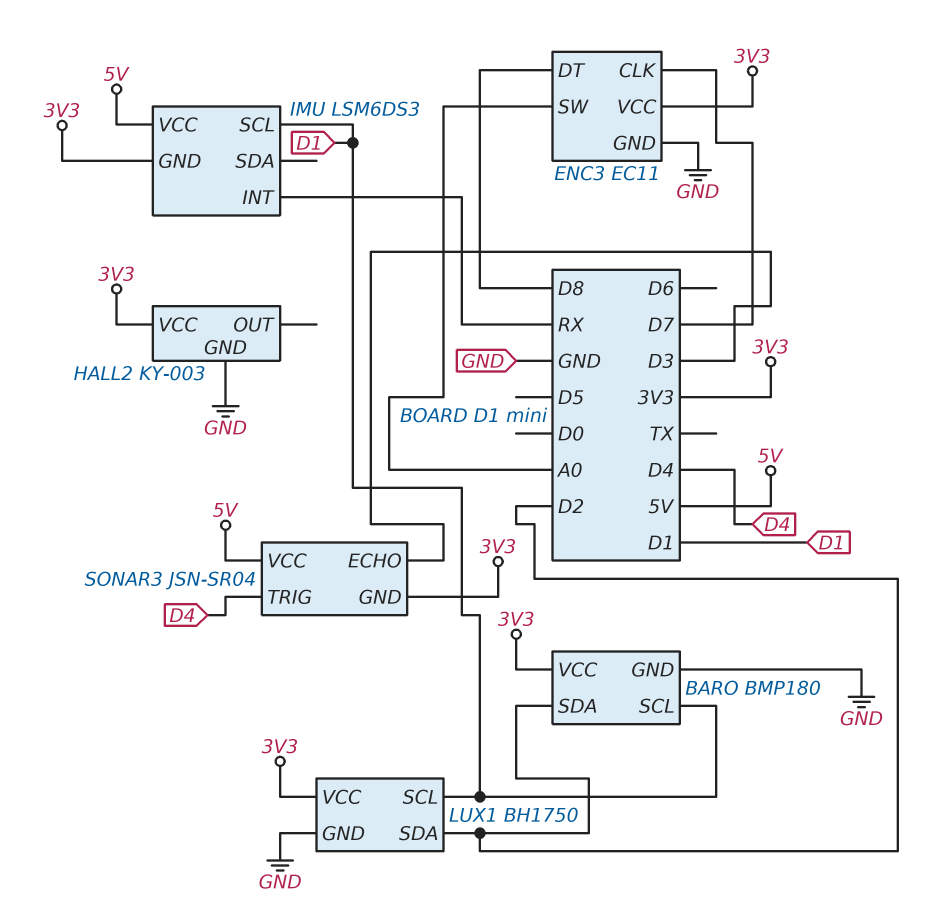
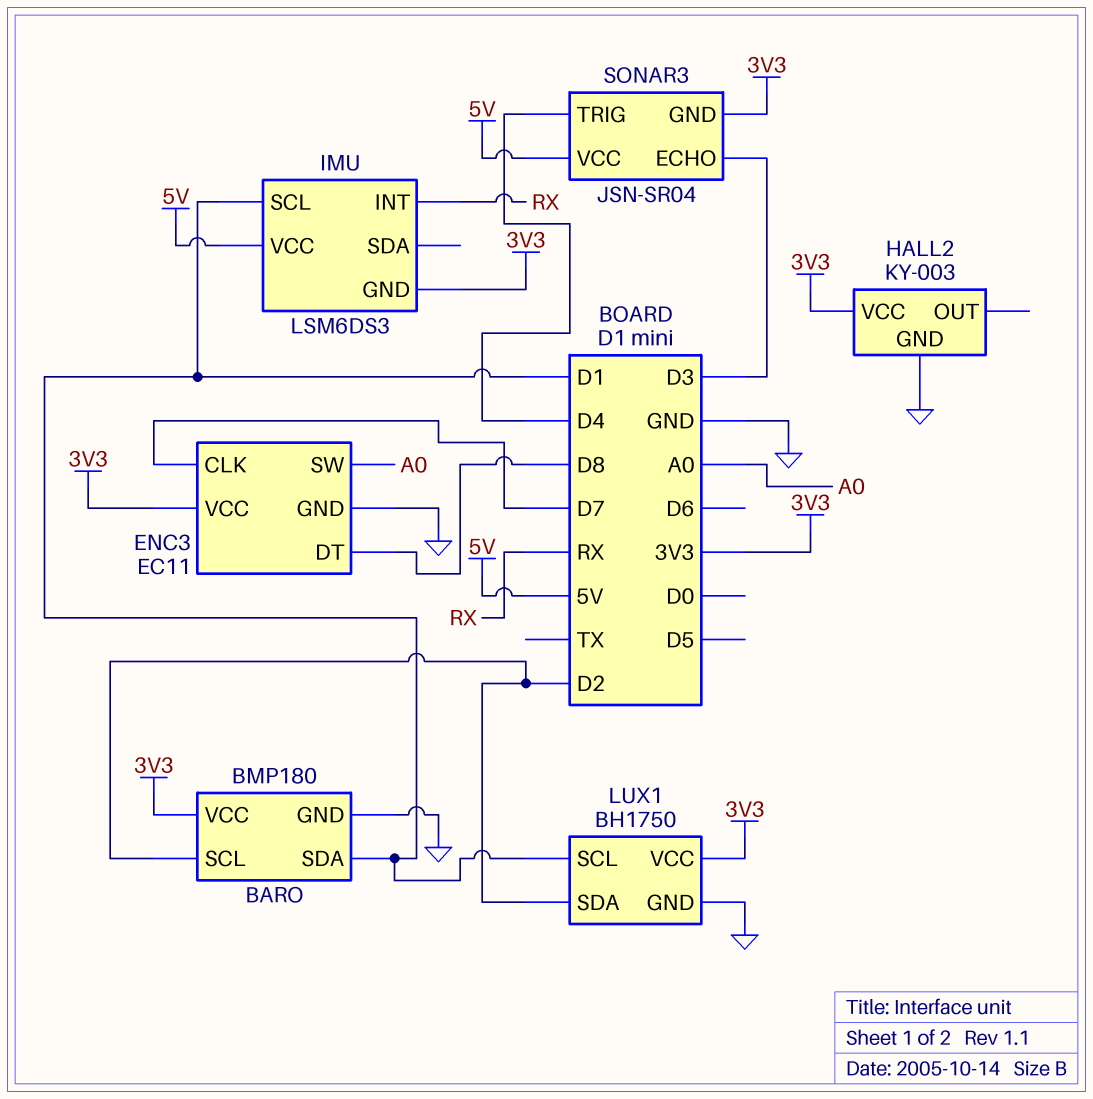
BARO pin SCL: D1 -> D2
BARO pin SDA: D2 -> D1

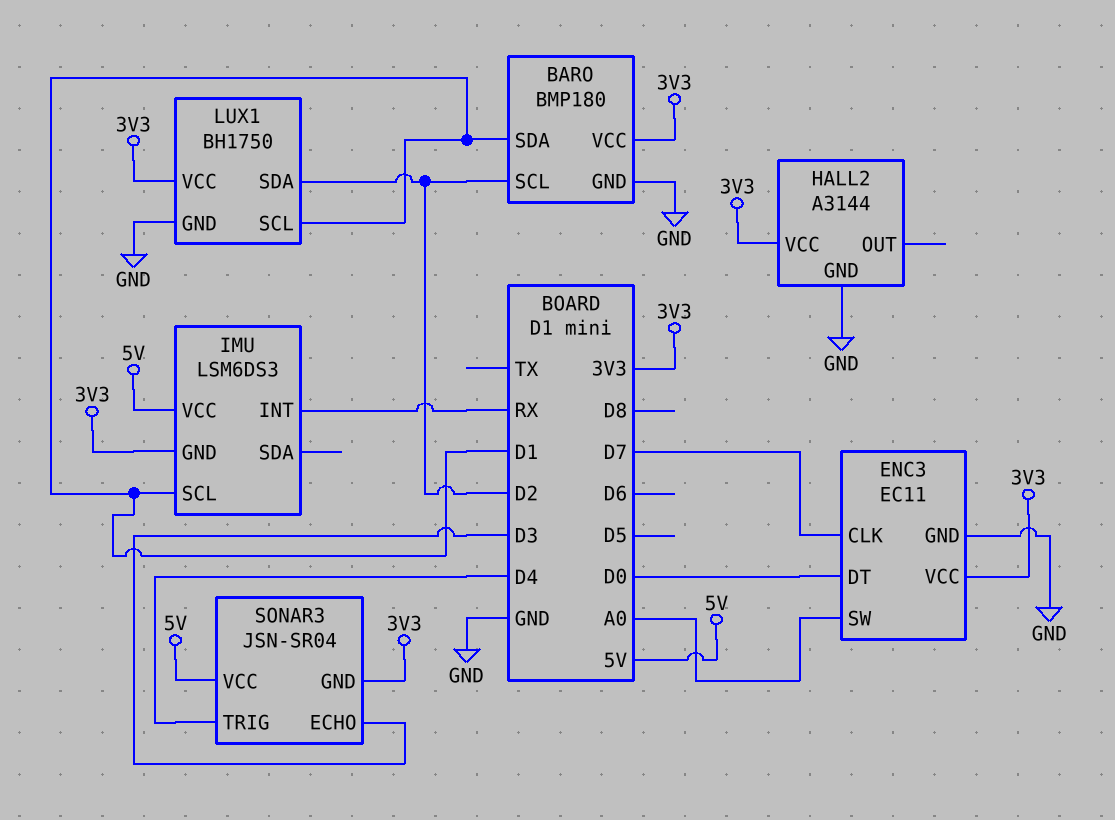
ENC3 pin DT: D8 -> D0
HALL2: KY-003 -> A3144

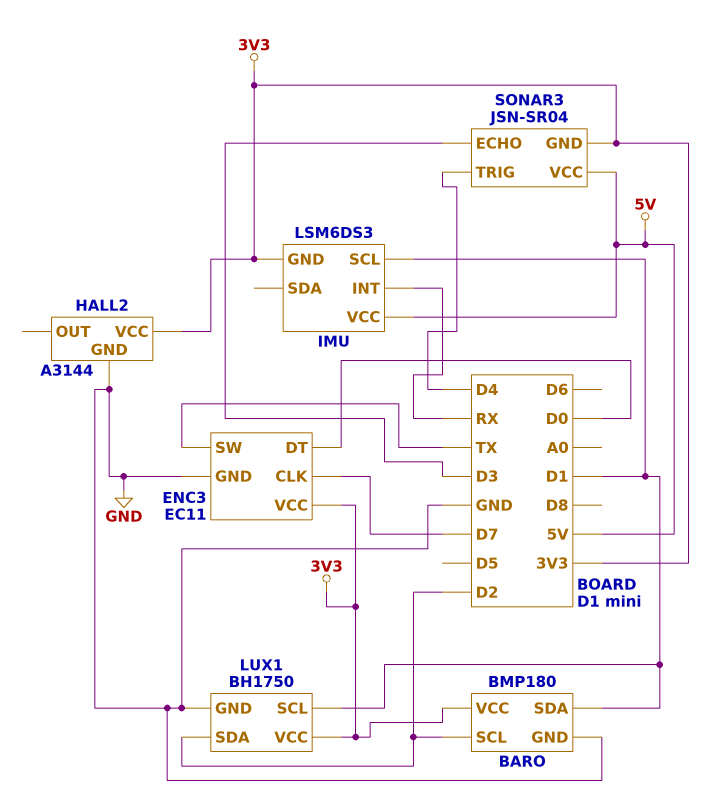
ENC3 pin SW: A0 -> TX

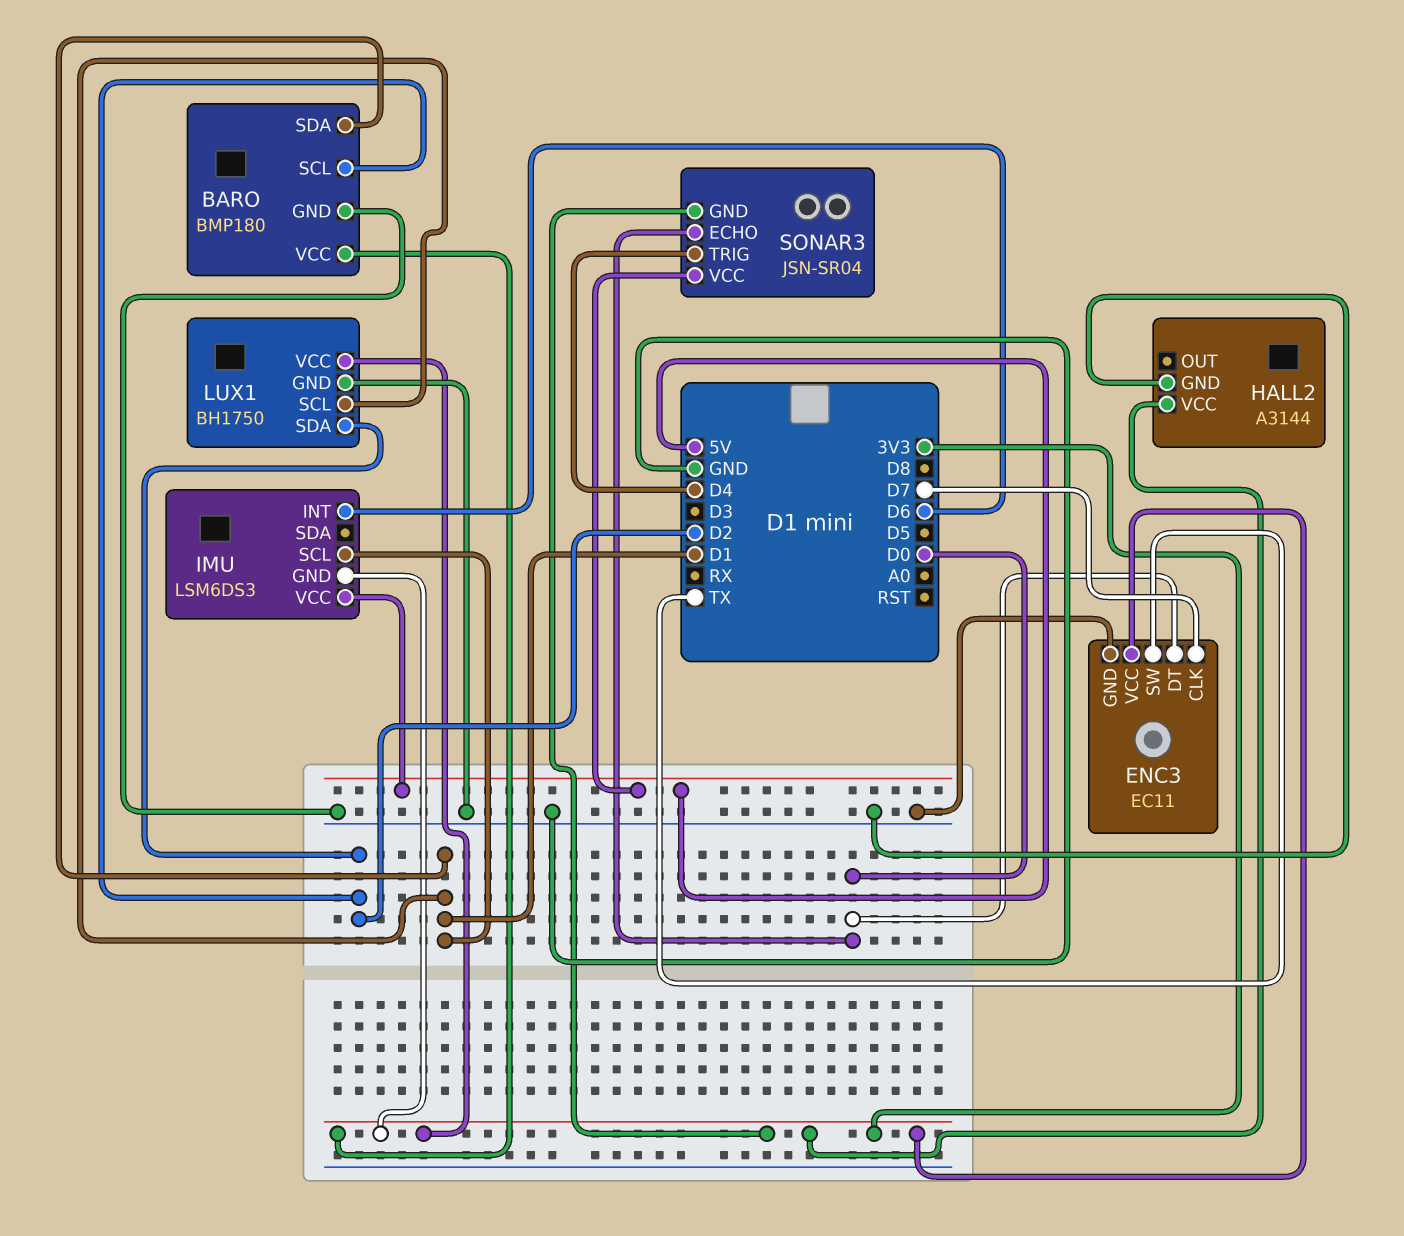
IMU pin INT: RX -> D6
SONAR3 pin ECHO: D3 -> D0

